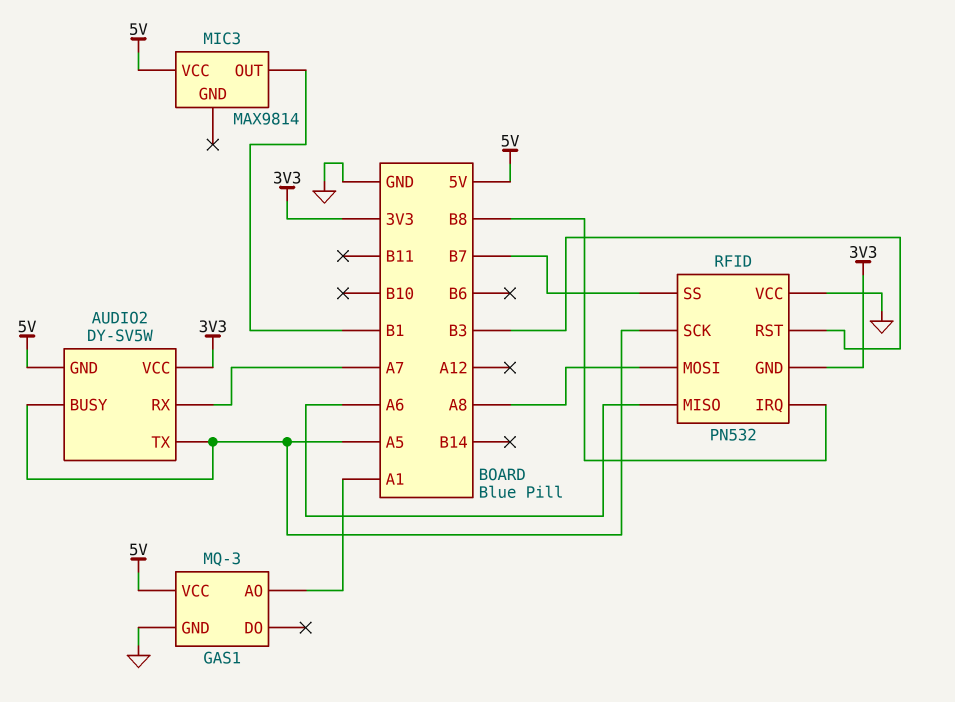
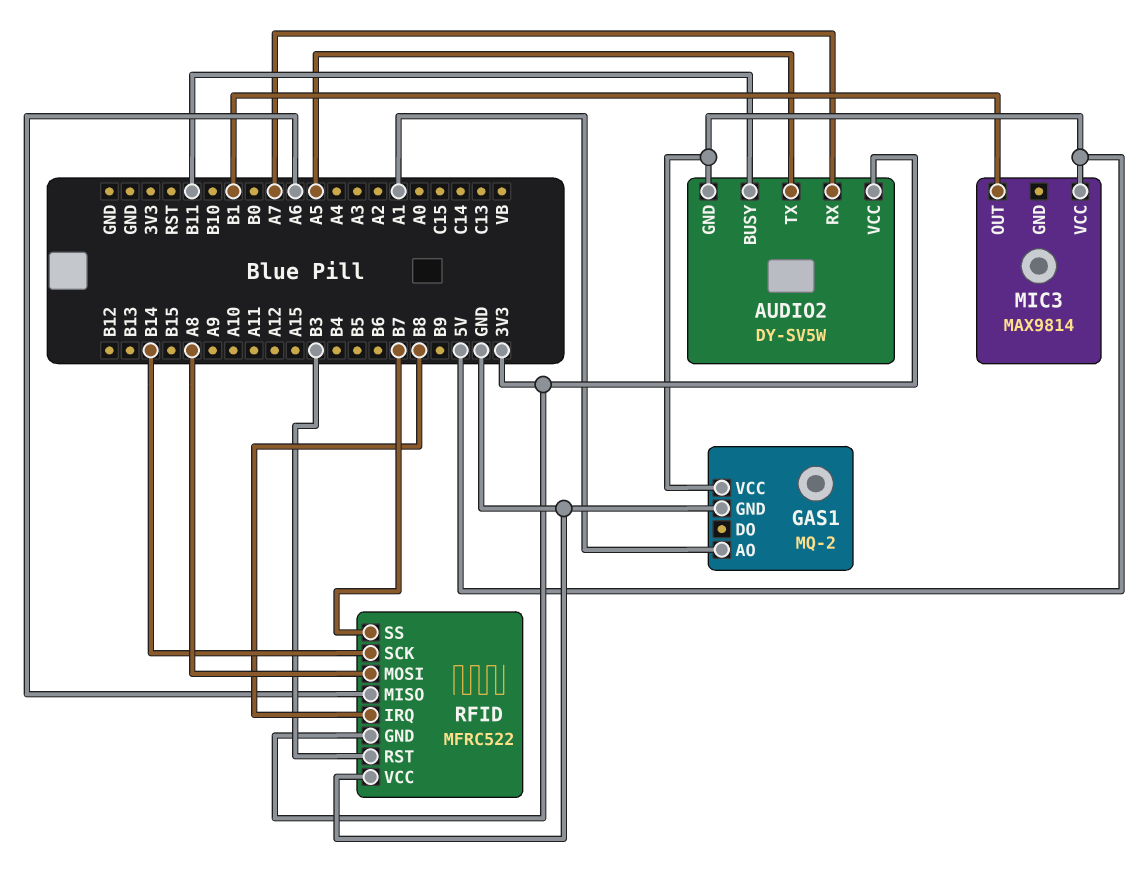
AUDIO2 pin BUSY: A5 -> B11
GAS1: MQ-3 -> MQ-2
RFID: PN532 -> MFRC522
RFID pin SCK: A5 -> B14

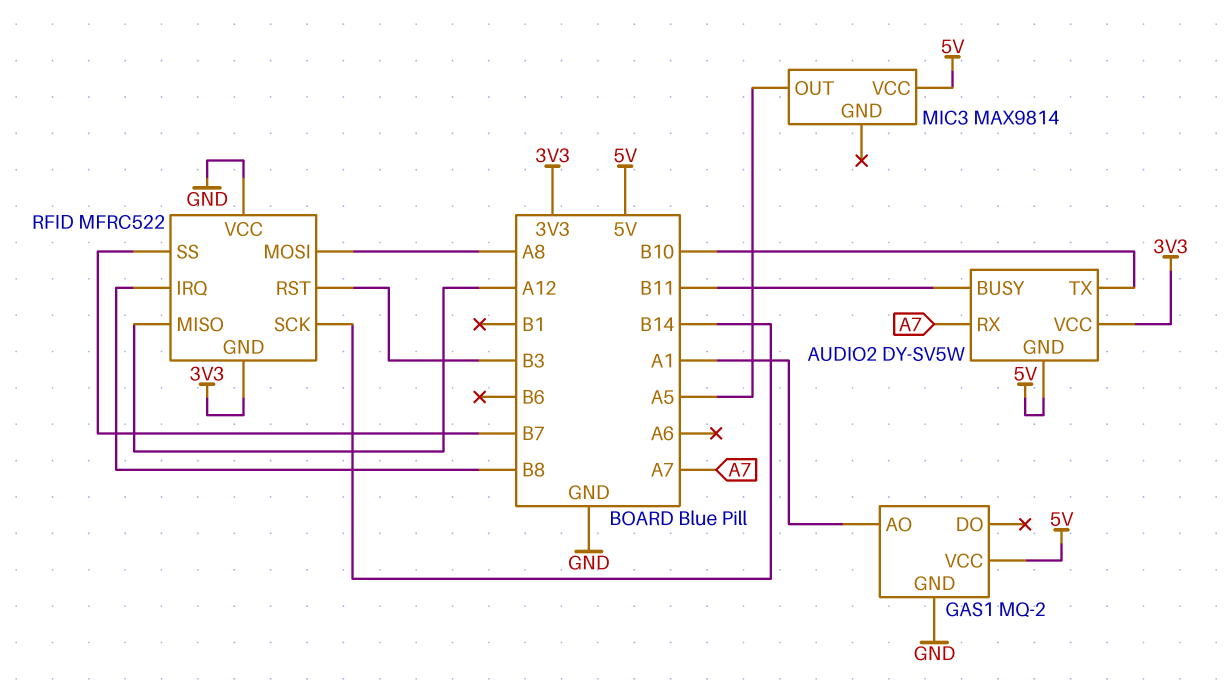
AUDIO2 pin TX: A5 -> B10
MIC3 pin OUT: B1 -> A5
RFID pin MISO: A6 -> A12

